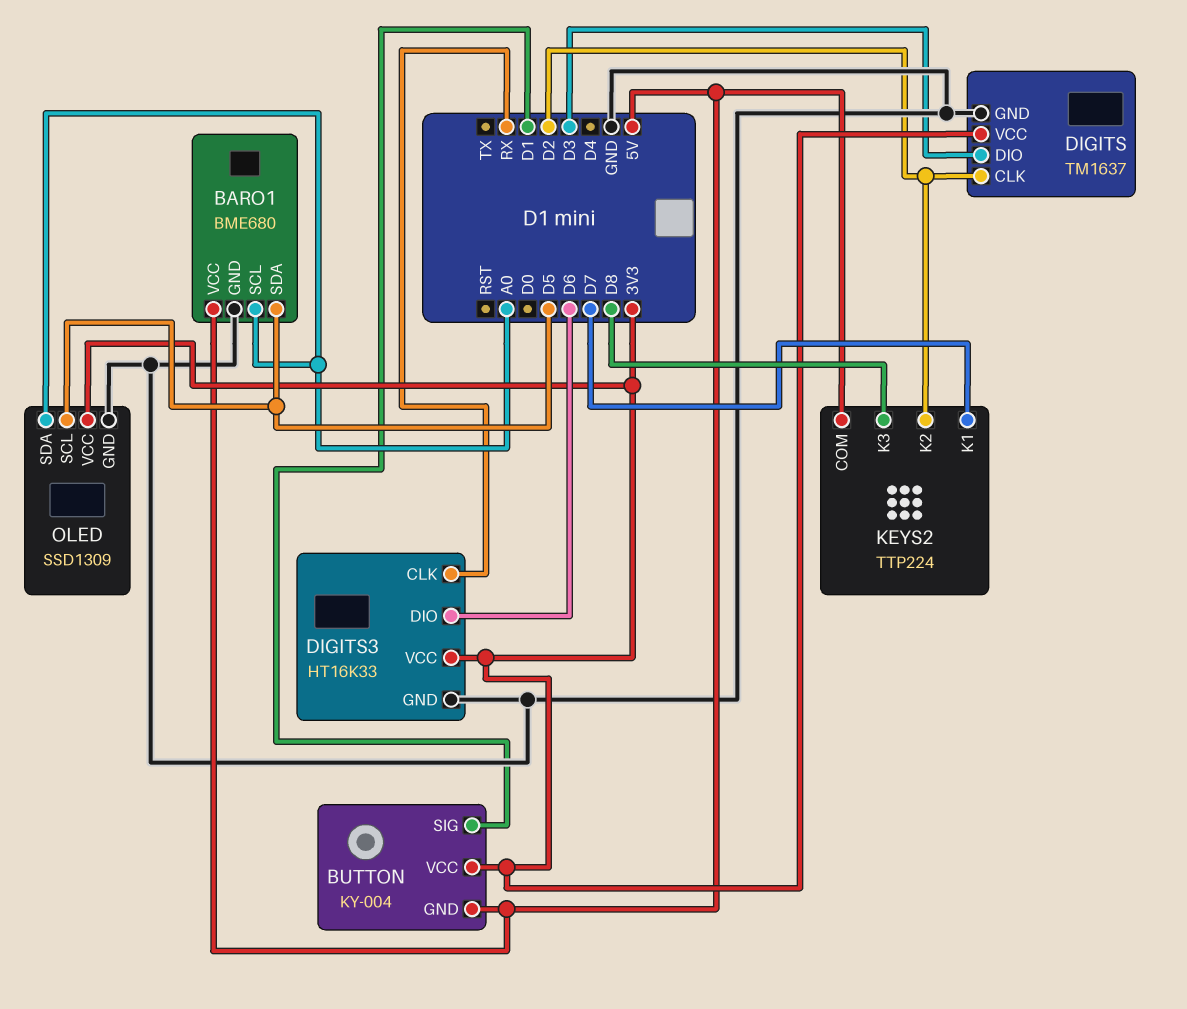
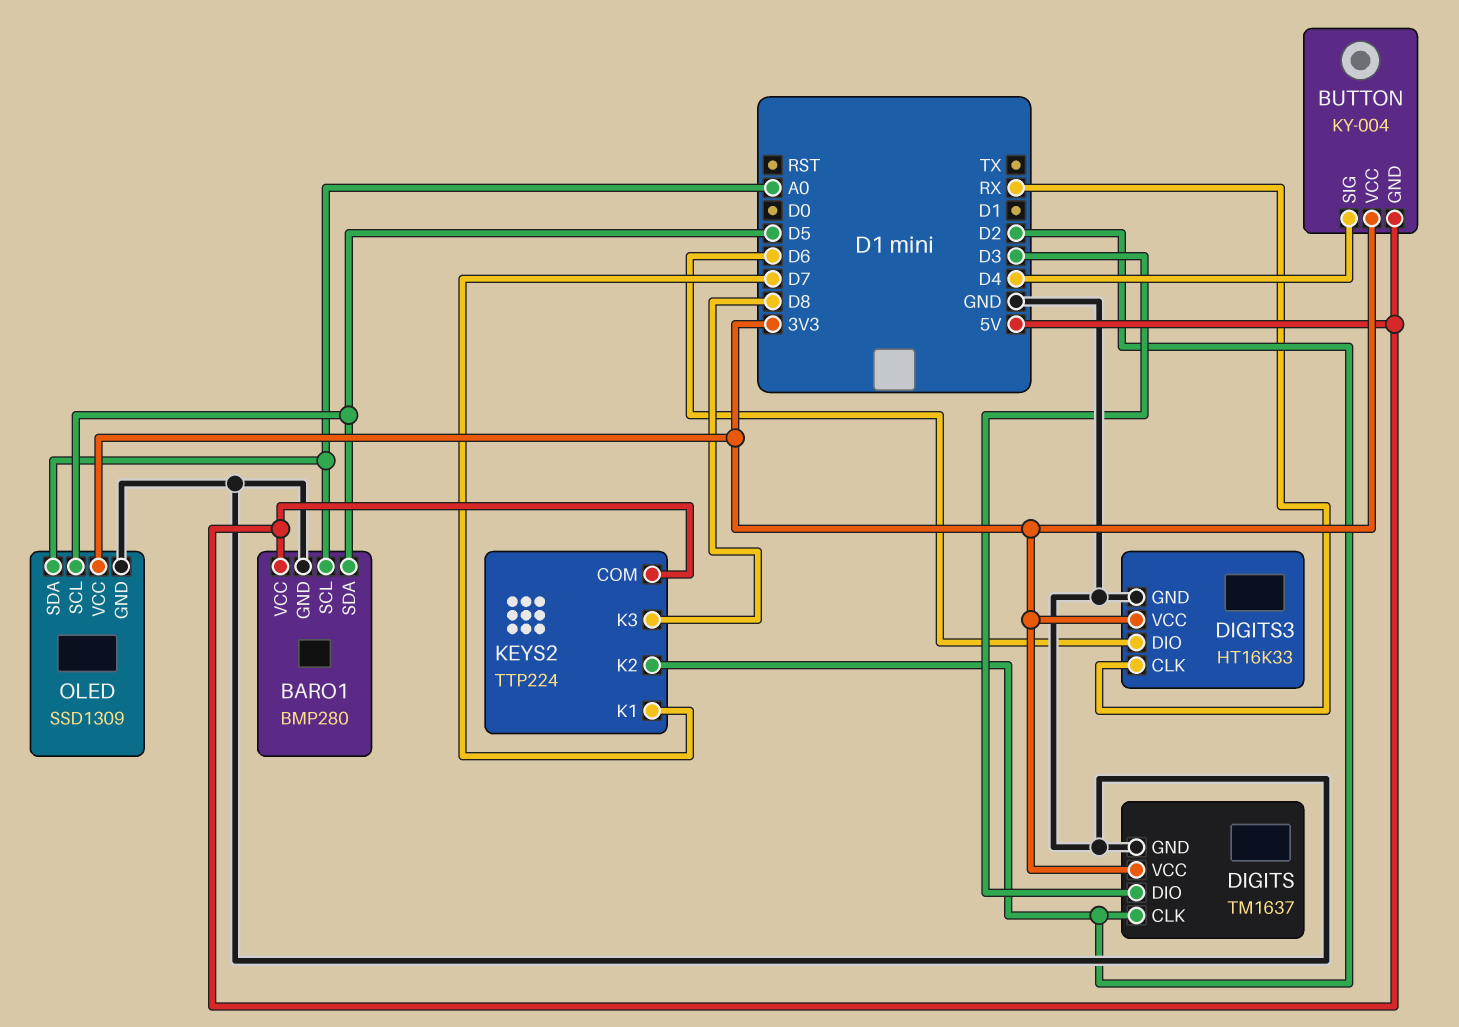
BARO1: BME680 -> BMP280
BUTTON pin SIG: D1 -> D4

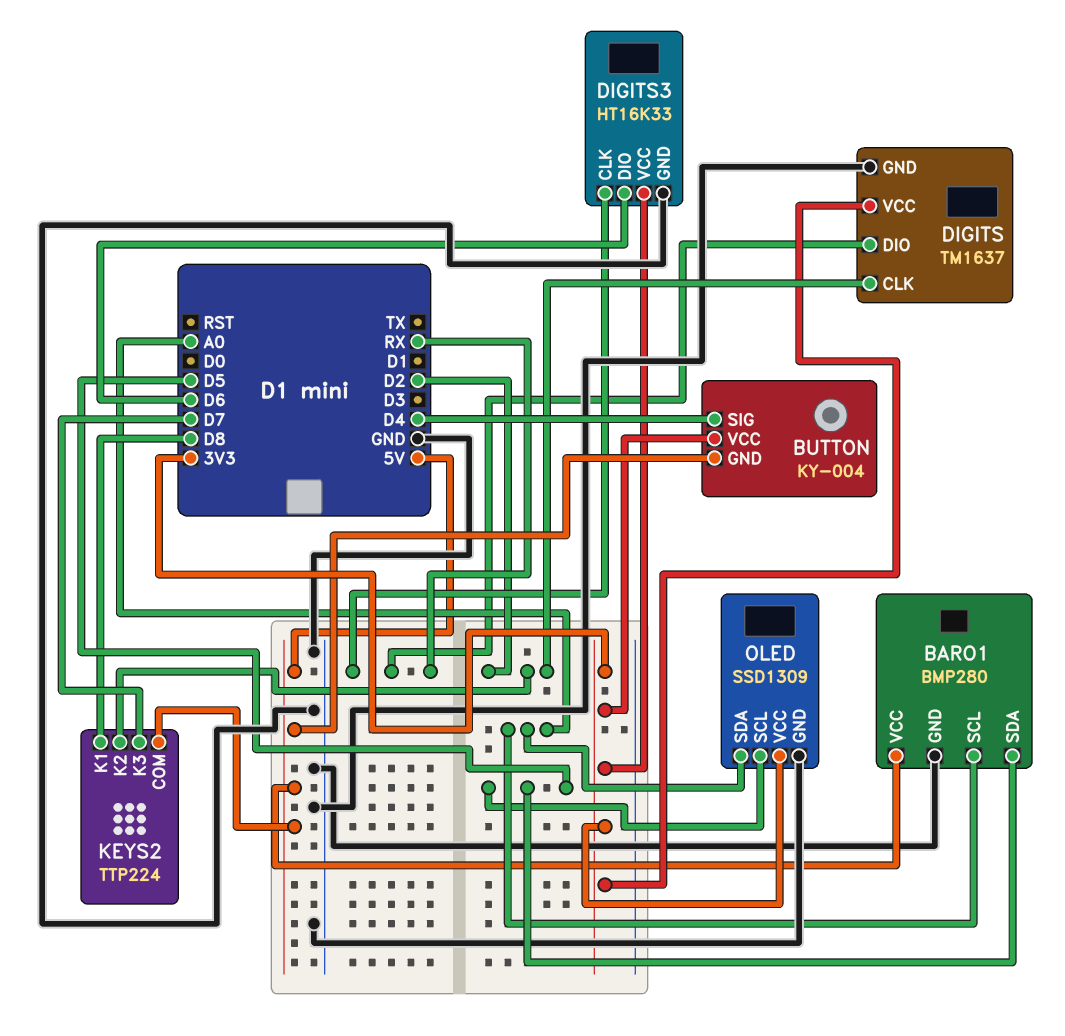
DIGITS pin DIO: D3 -> RX
KEYS2 pin K1: D7 -> D8
KEYS2 pin K3: D8 -> D7

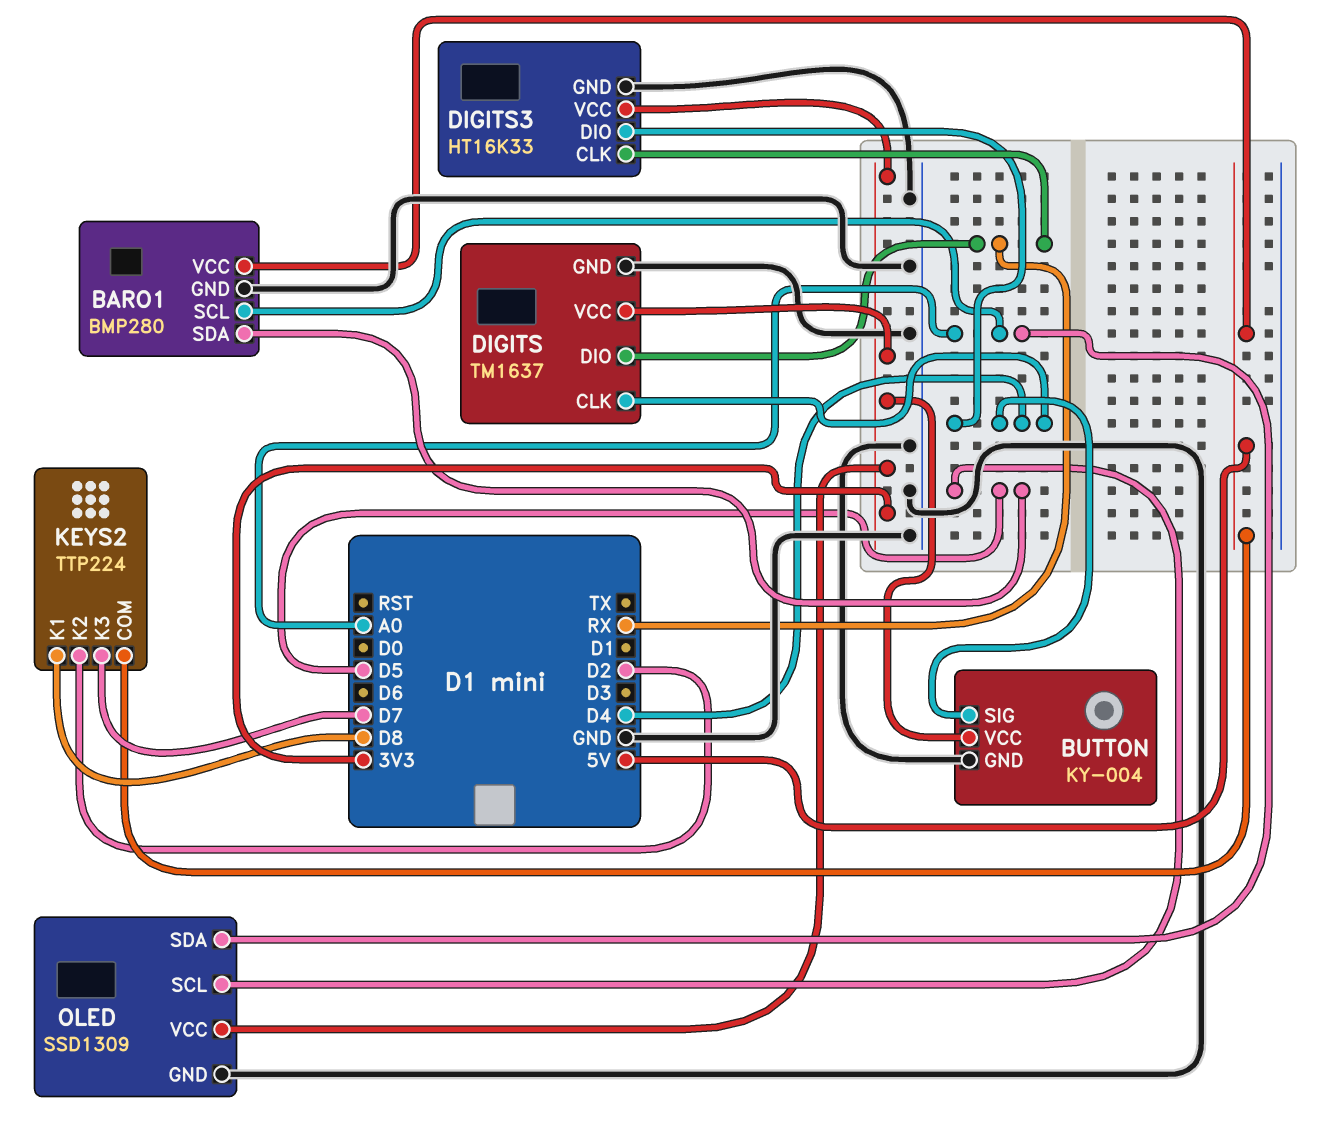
BUTTON pin GND: 5V -> GND
DIGITS pin CLK: D2 -> D4
DIGITS3 pin DIO: D6 -> D4

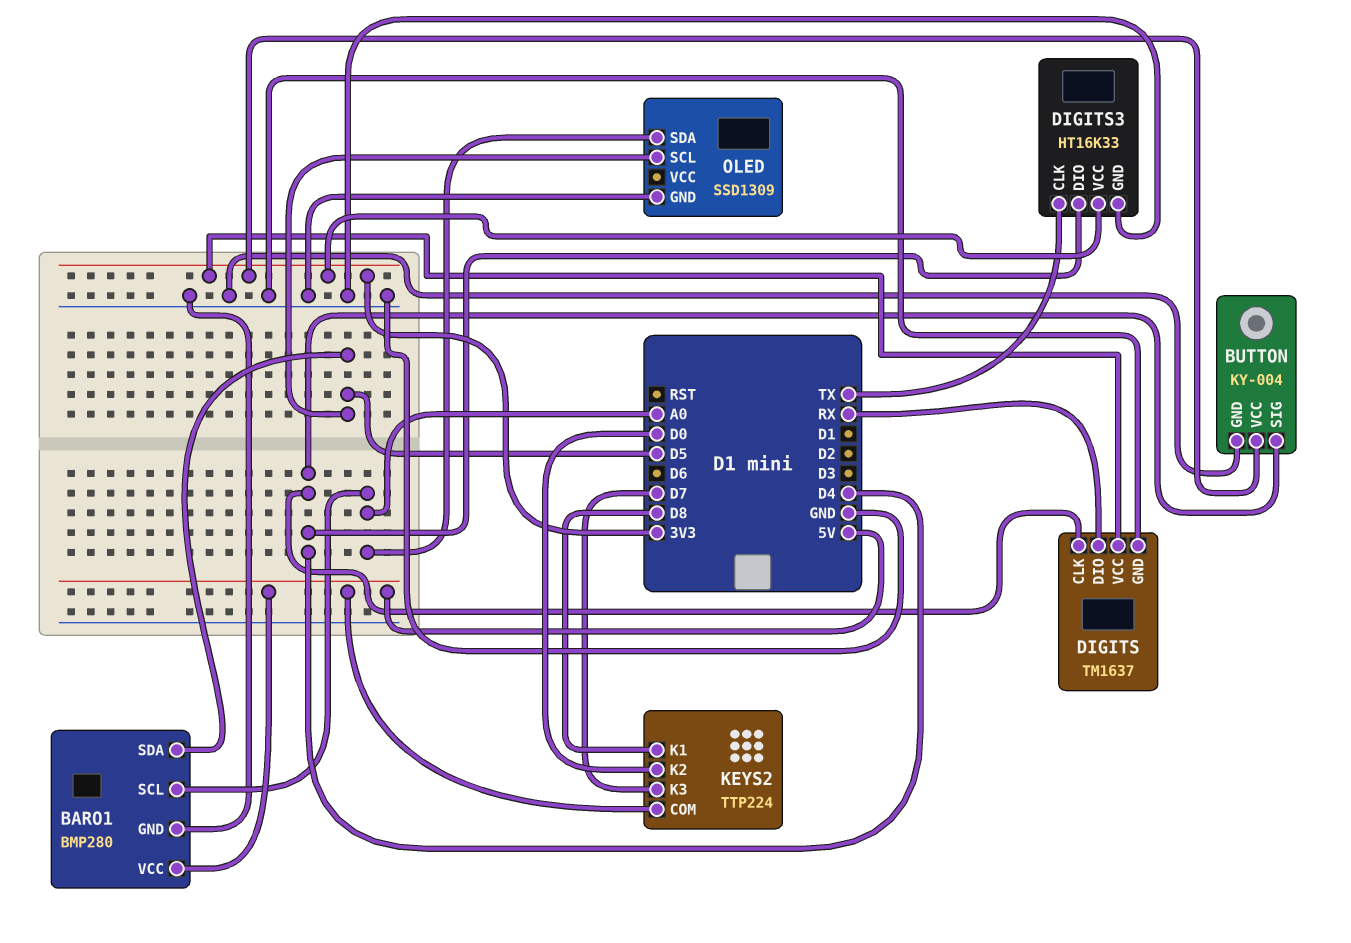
DIGITS3 pin CLK: RX -> TX
KEYS2 pin K2: D2 -> D0
OLED pin VCC: 3V3 -> none

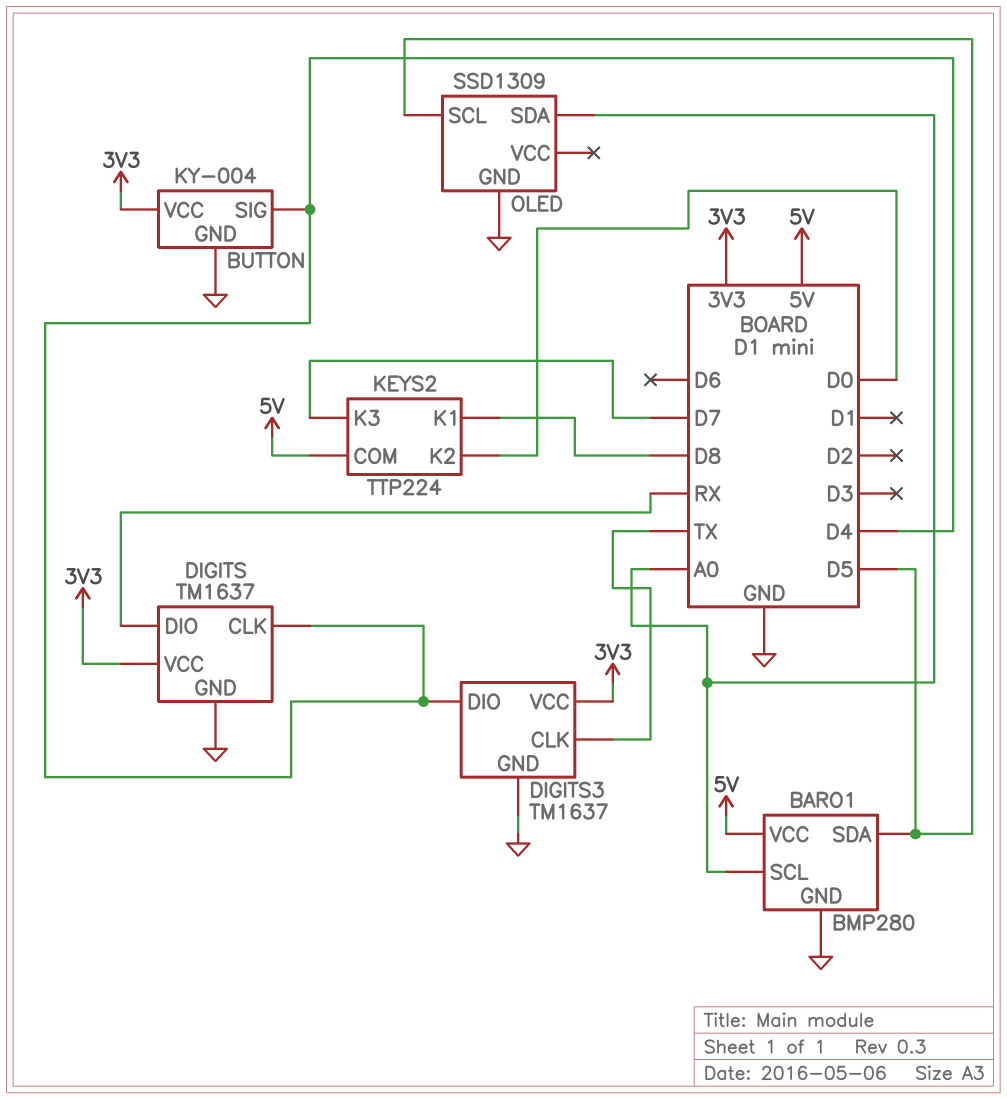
DIGITS3: HT16K33 -> TM1637

